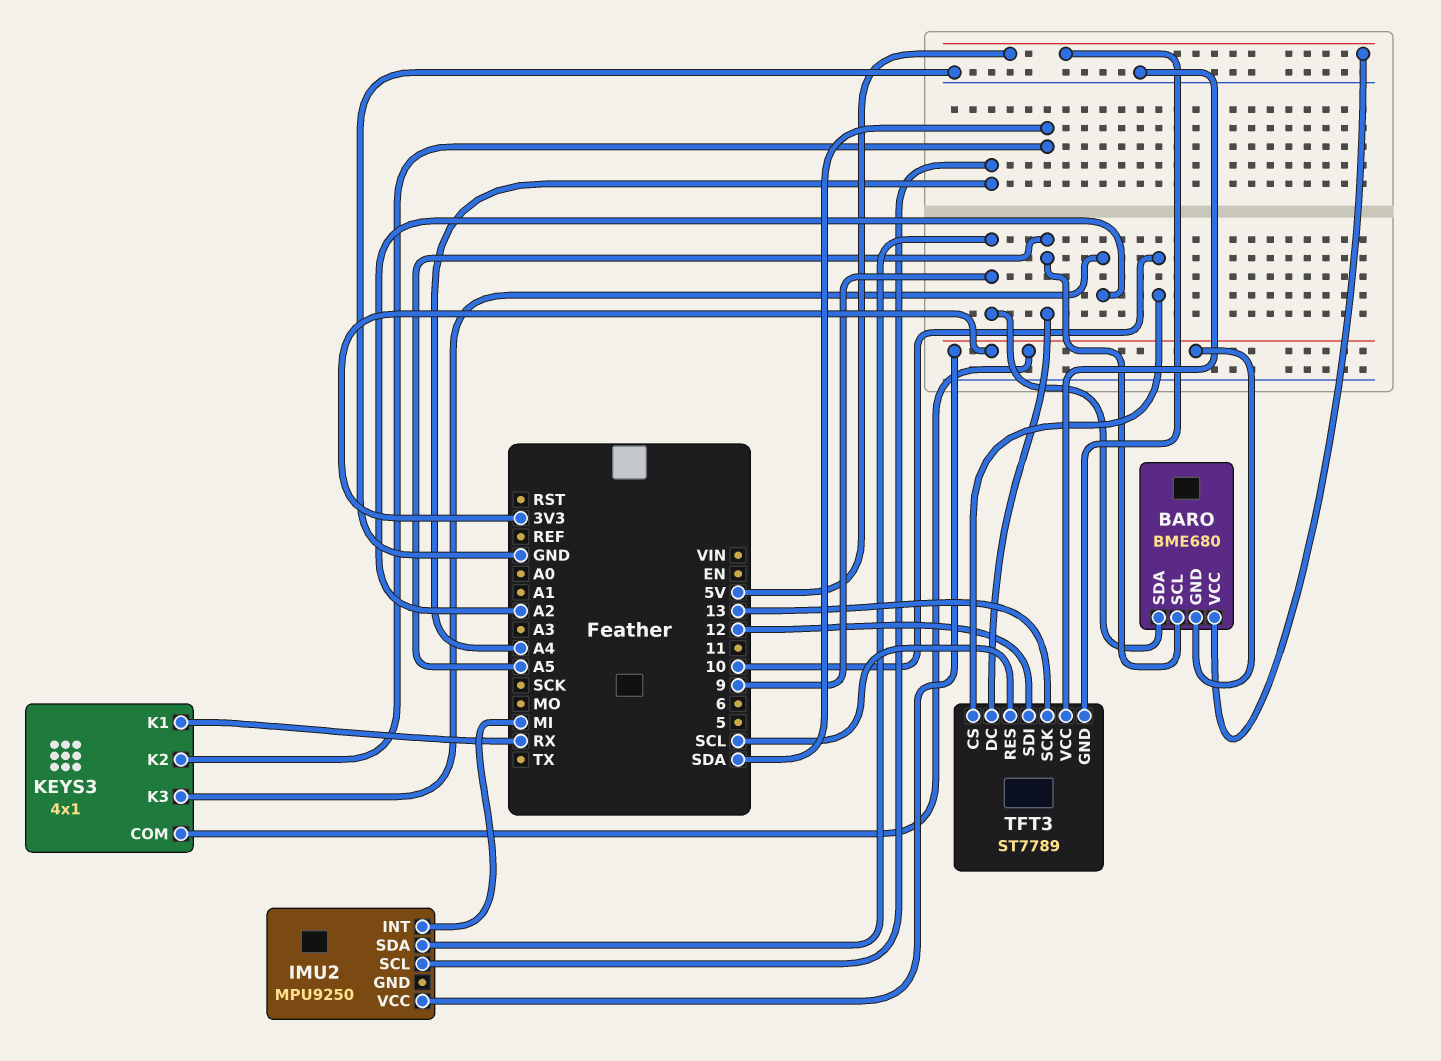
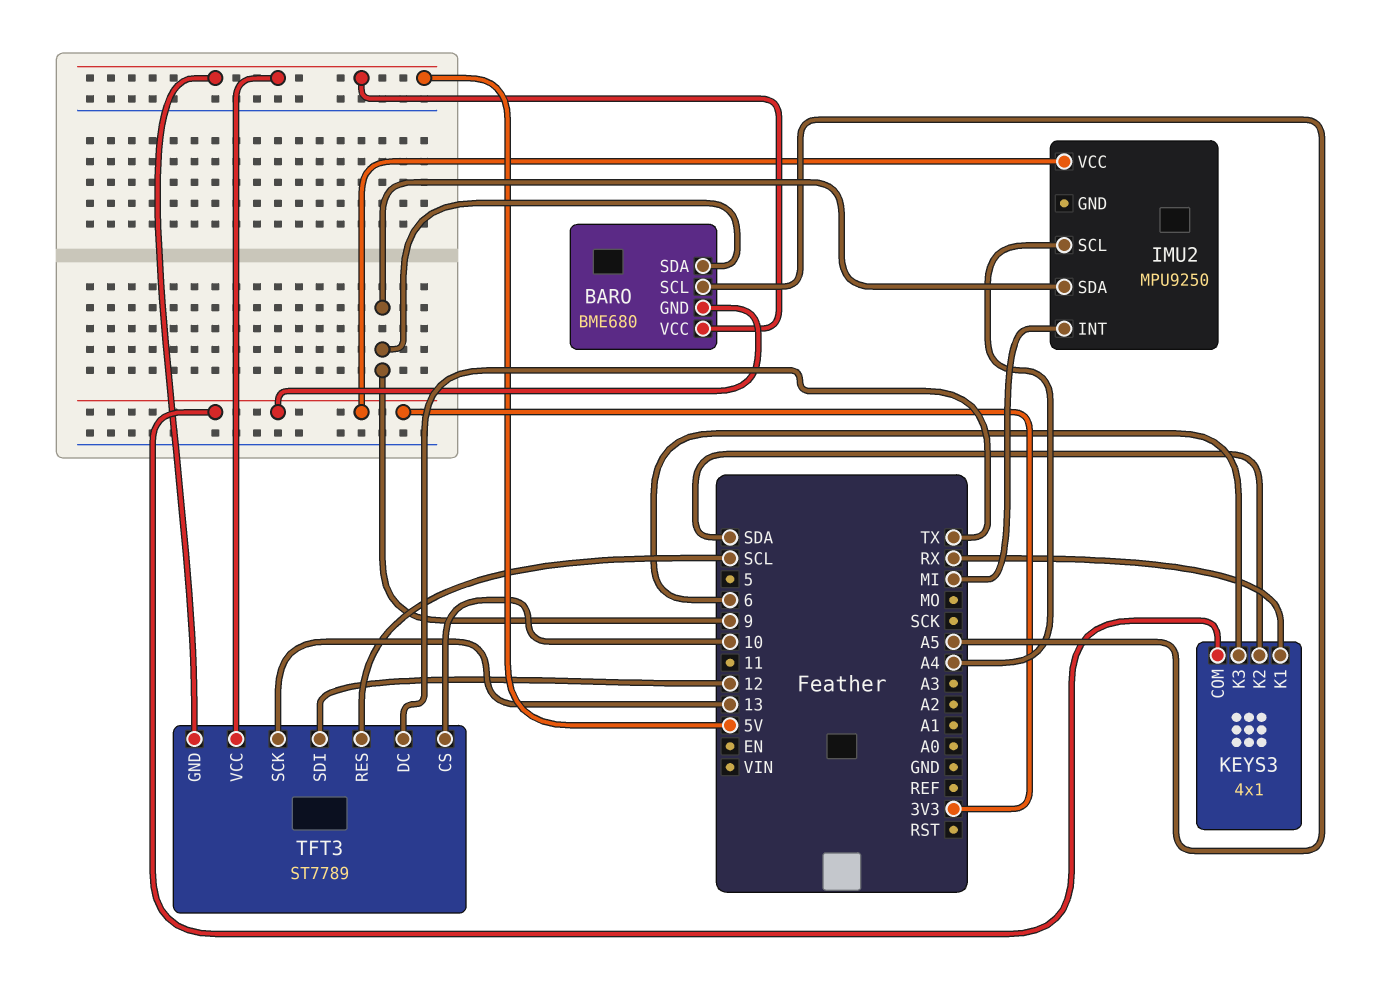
KEYS3 pin K3: A2 -> 6
TFT3 pin DC: A5 -> TX
TFT3 pin VCC: GND -> 5V

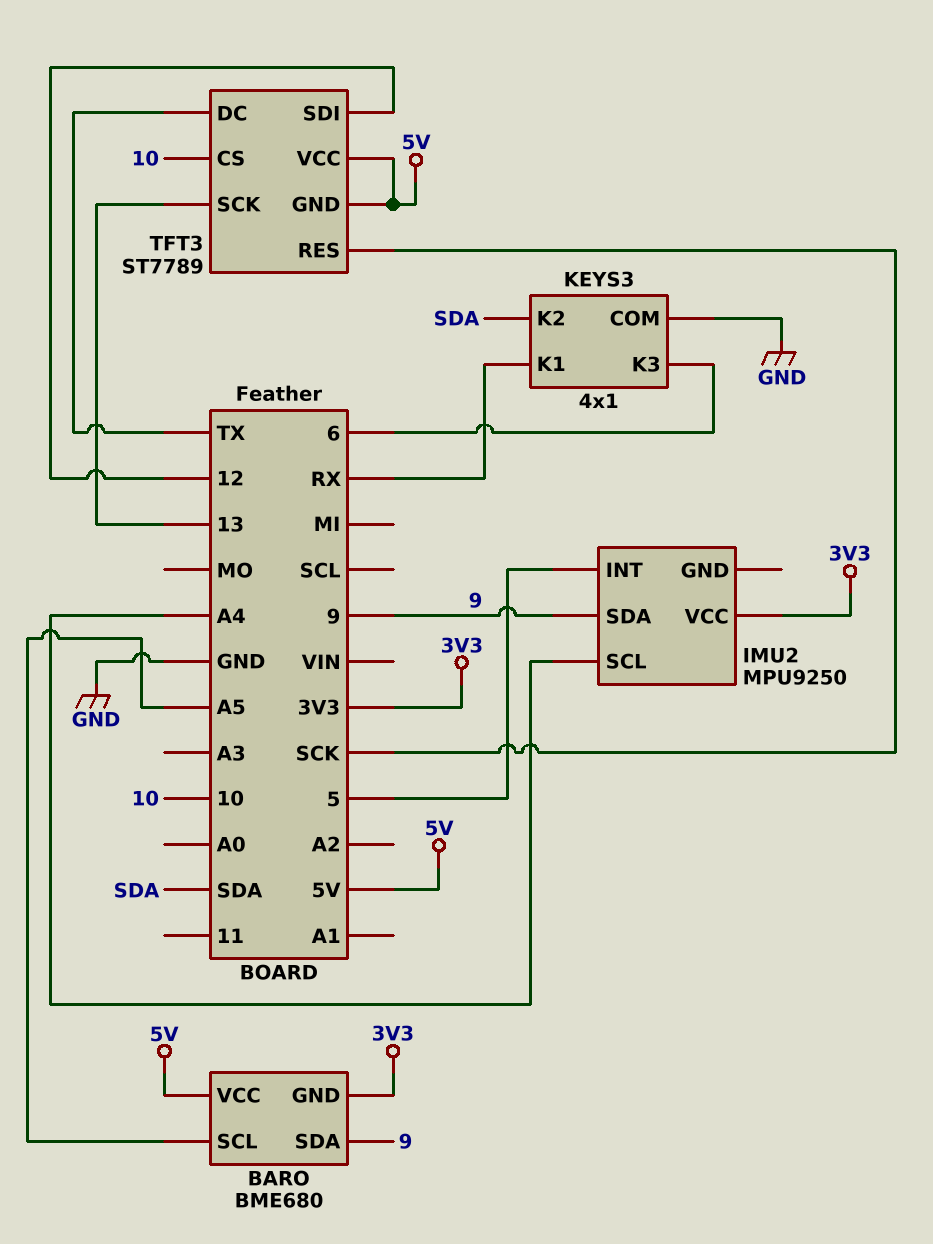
IMU2 pin INT: MI -> 5
KEYS3 pin COM: 3V3 -> GND
TFT3 pin RES: SCL -> SCK

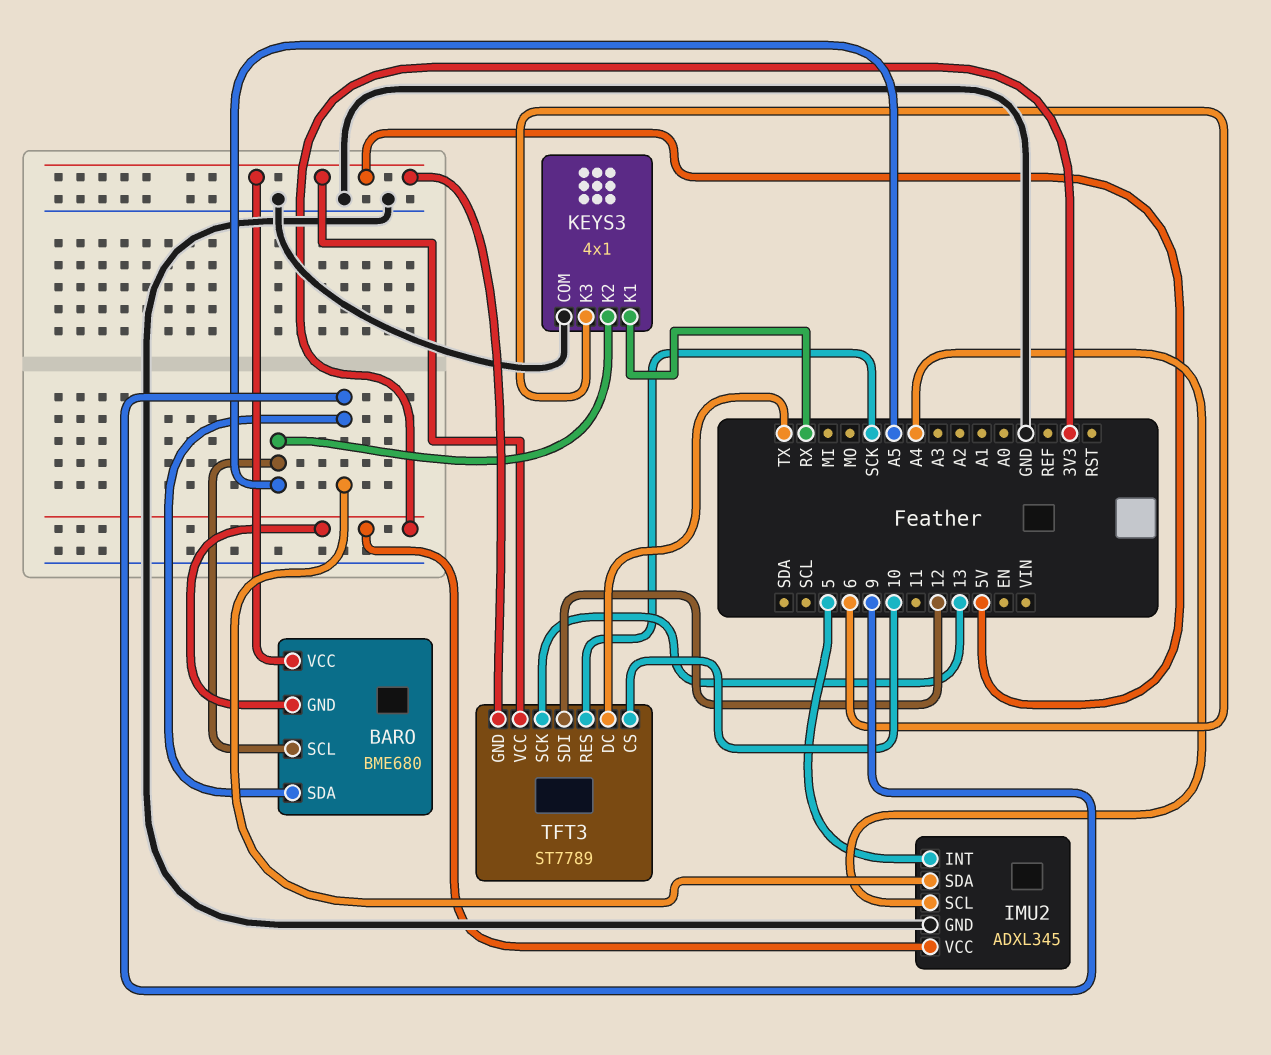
IMU2: MPU9250 -> ADXL345
IMU2 pin GND: none -> GND
KEYS3 pin K2: SDA -> A5

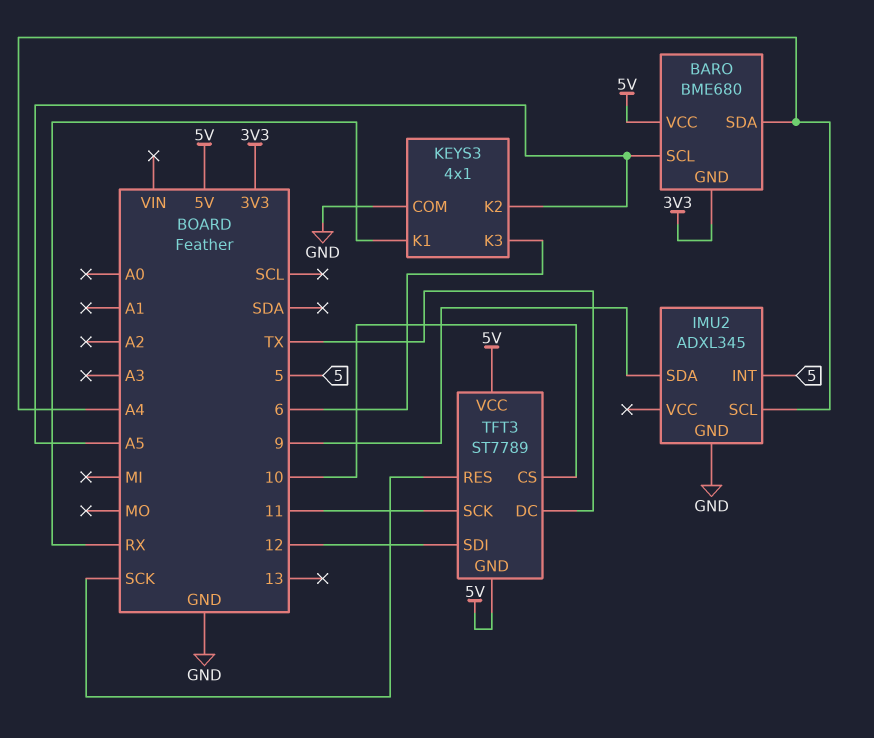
BARO pin SDA: 9 -> A4
IMU2 pin VCC: 3V3 -> none
TFT3 pin SCK: 13 -> 11

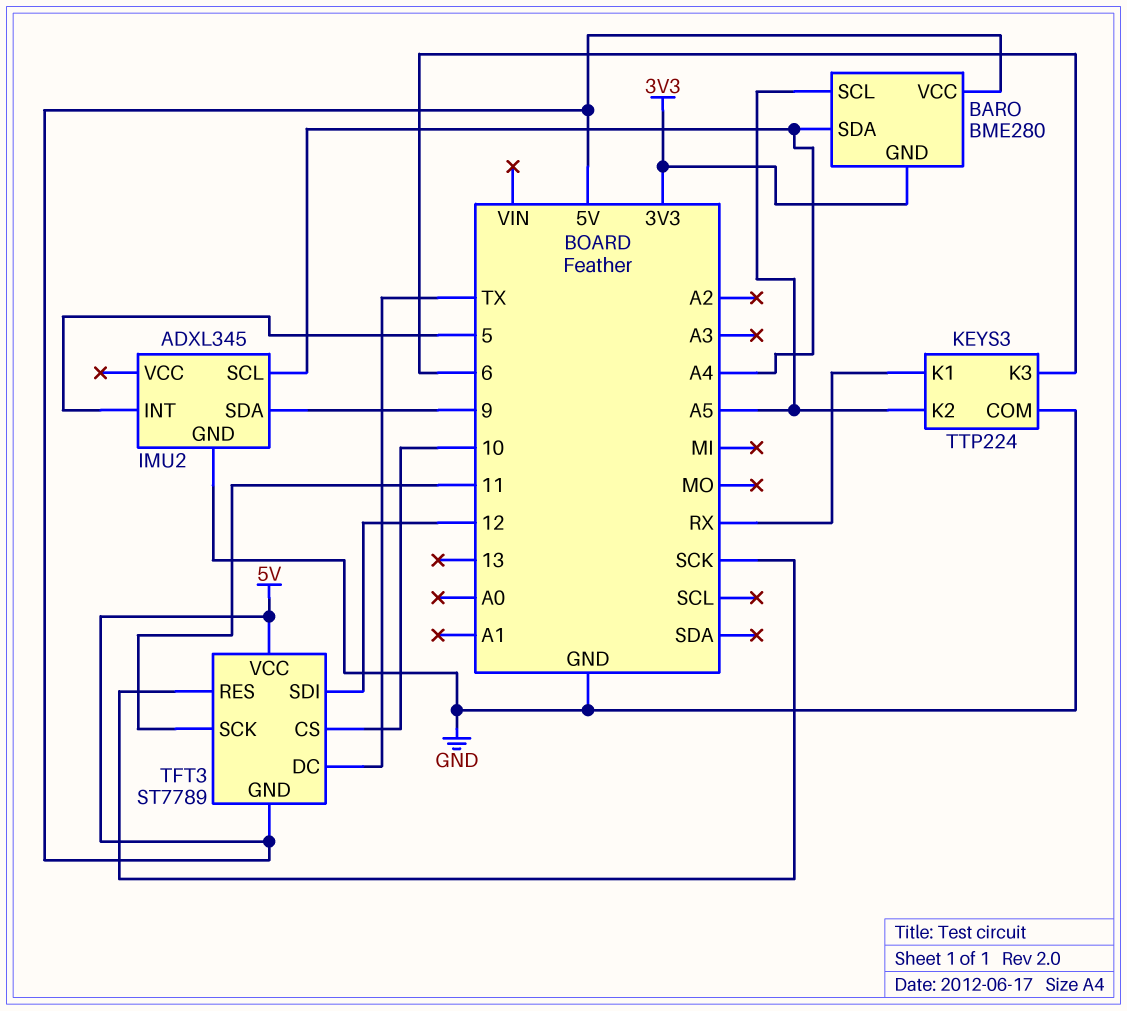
BARO: BME680 -> BME280
KEYS3: 4x1 -> TTP224

